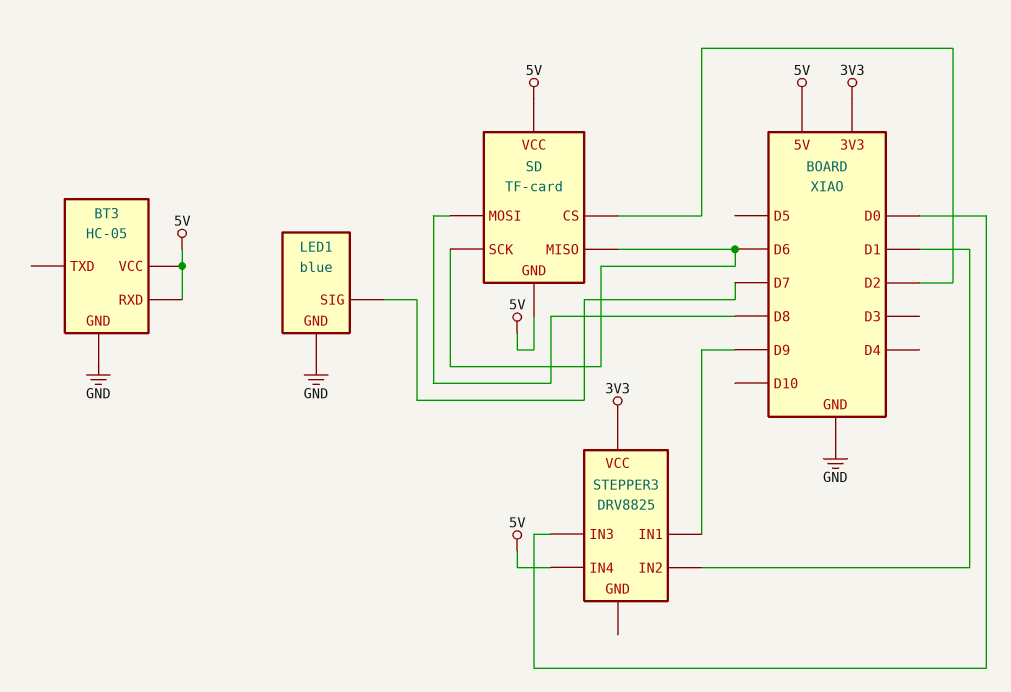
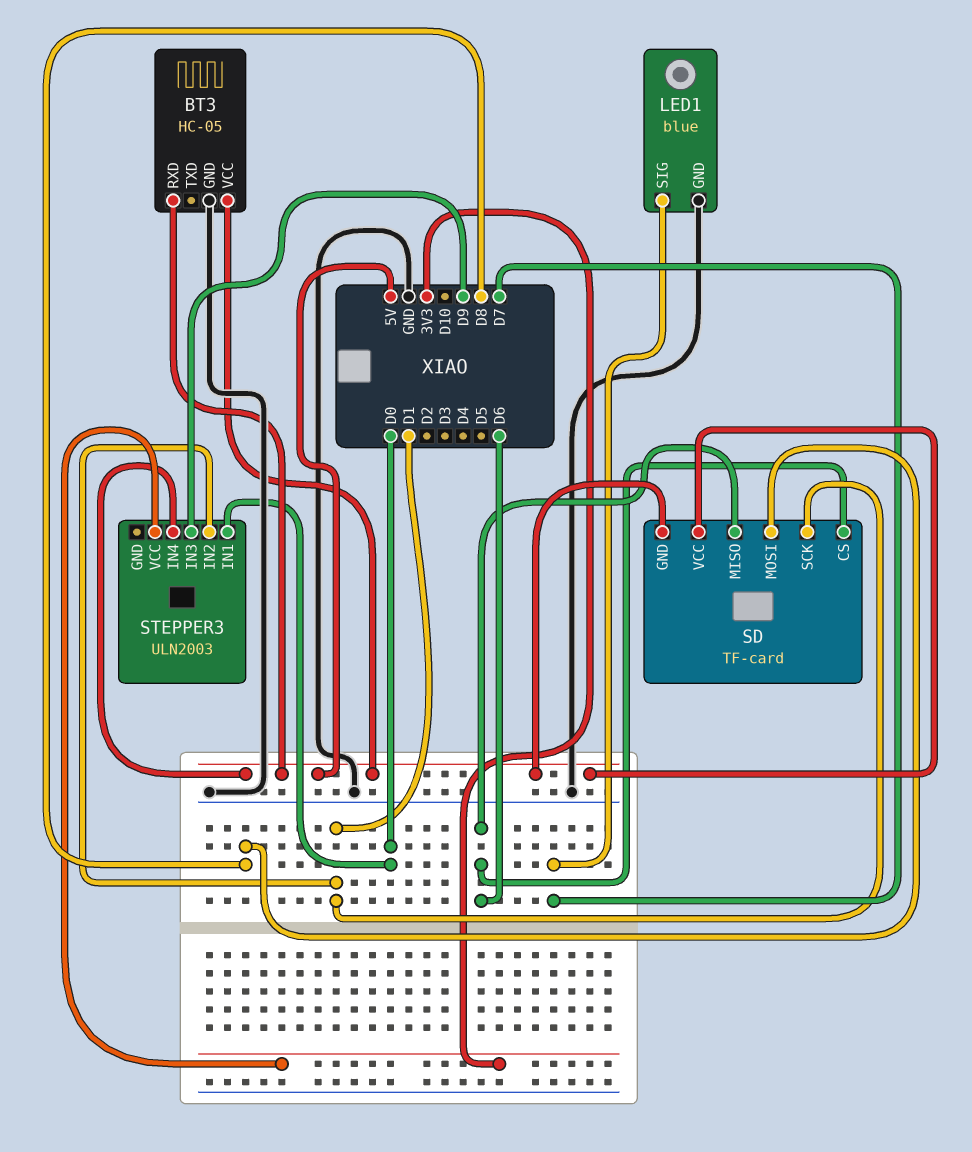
SD pin CS: D2 -> D6
SD pin SCK: D6 -> D1
STEPPER3: DRV8825 -> ULN2003
STEPPER3 pin IN1: D9 -> D0
STEPPER3 pin IN3: D0 -> D9

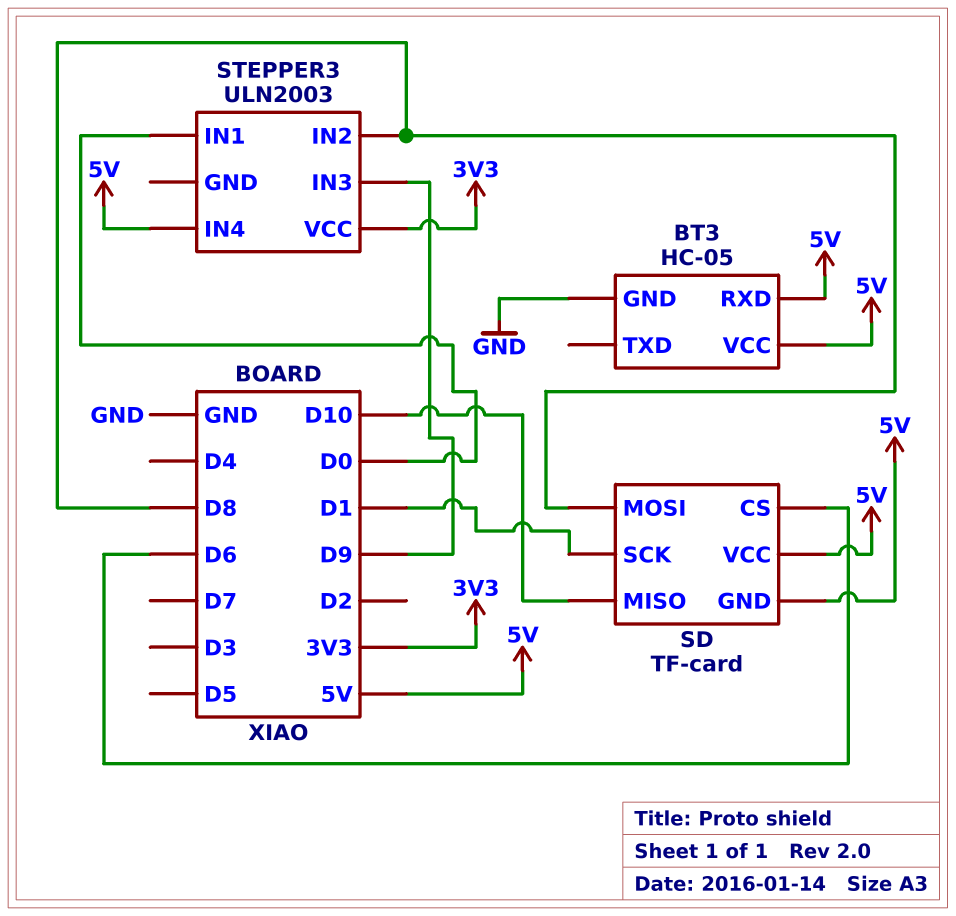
LED1: blue -> none
LED1 pin GND: GND -> none
LED1 pin SIG: D7 -> none
SD pin MISO: D6 -> D10
STEPPER3 pin IN2: D1 -> D8

